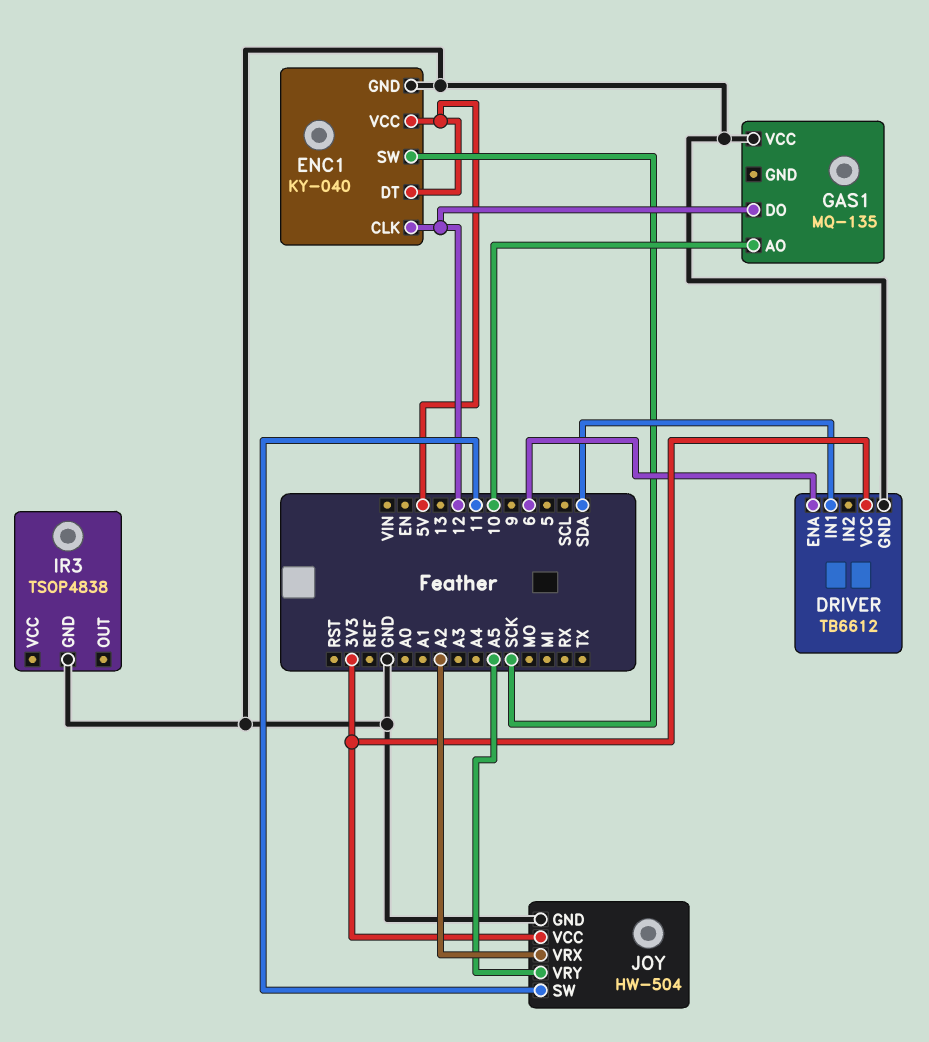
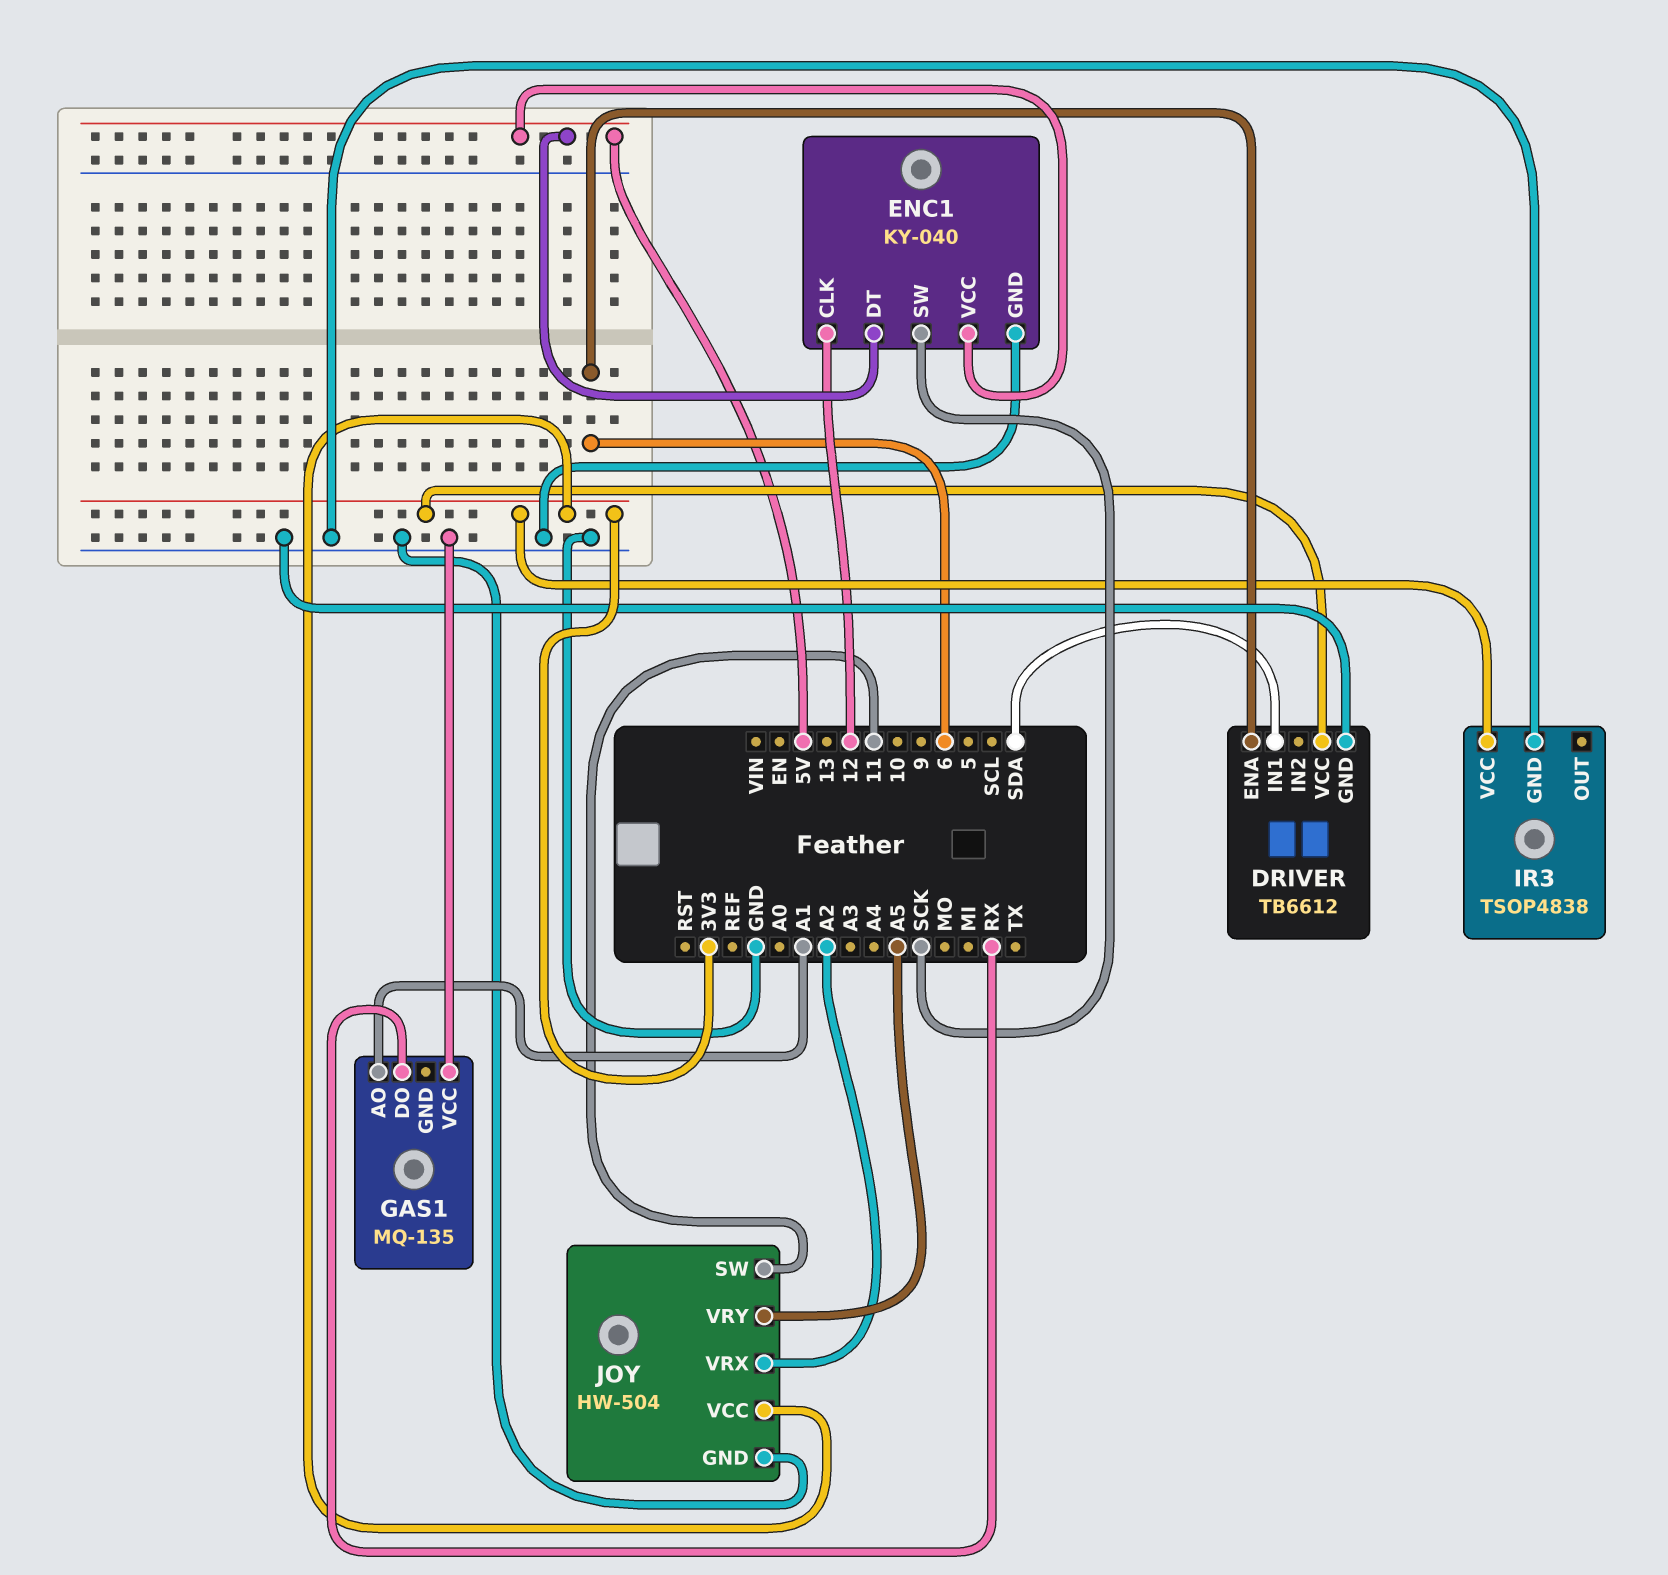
GAS1 pin AO: 10 -> A1
GAS1 pin DO: 12 -> RX
IR3 pin VCC: none -> 3V3

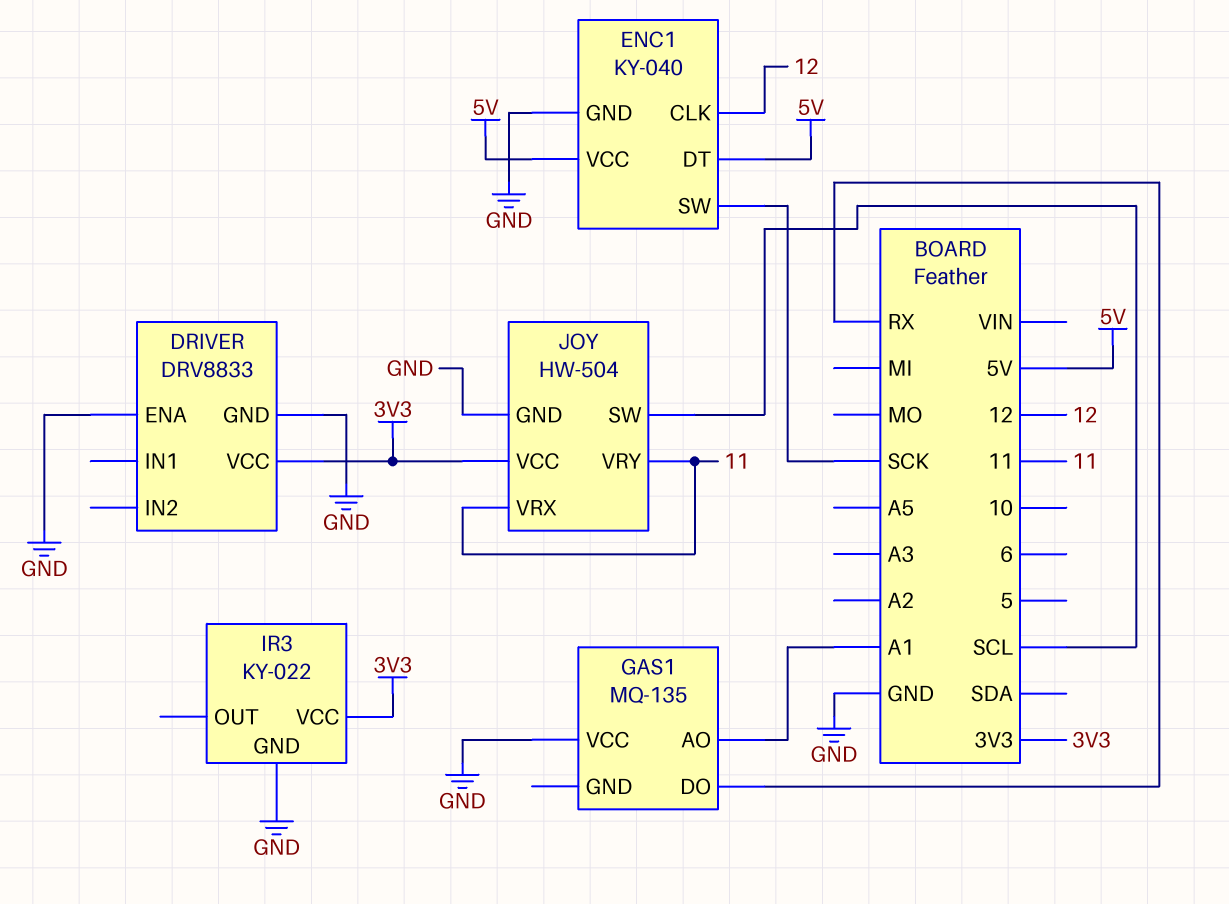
DRIVER: TB6612 -> DRV8833
DRIVER pin ENA: 6 -> GND
DRIVER pin IN1: SDA -> none
IR3: TSOP4838 -> KY-022
JOY pin SW: 11 -> SCL
JOY pin VRX: A2 -> 11
JOY pin VRY: A5 -> 11

